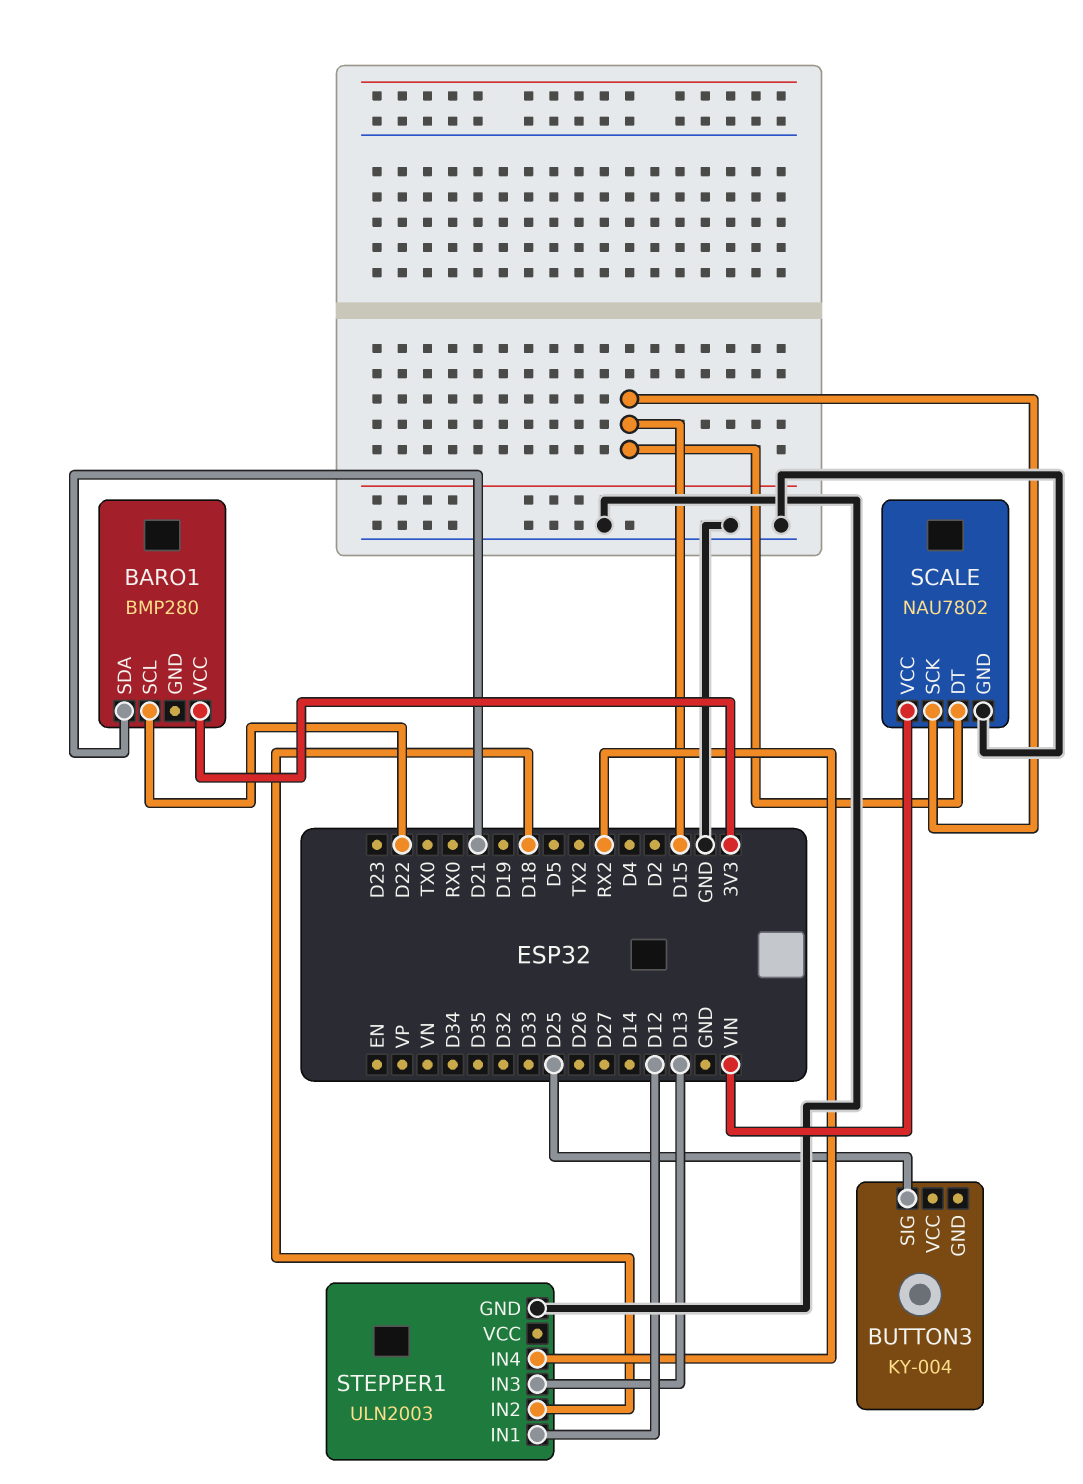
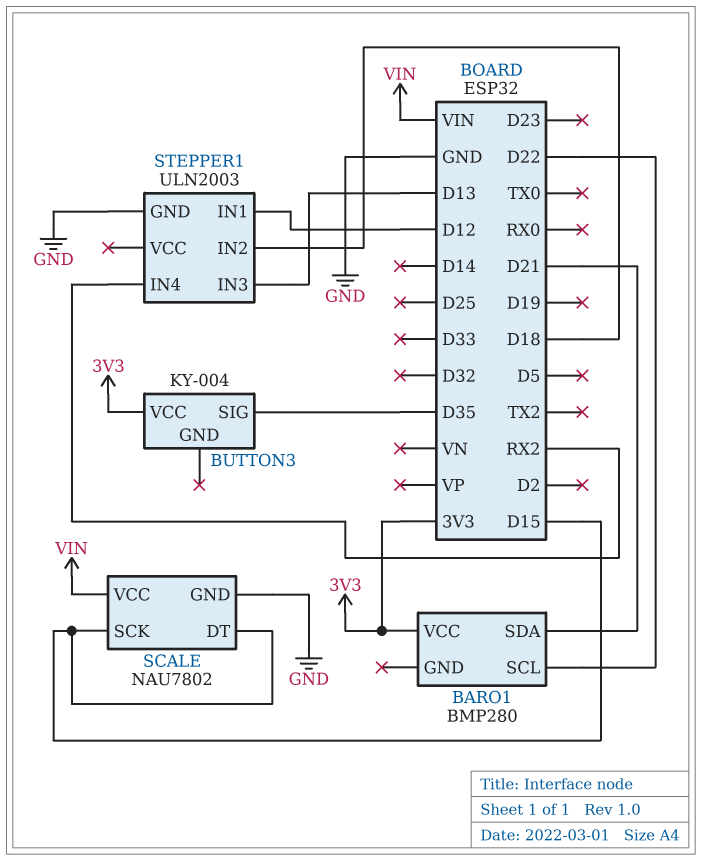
BUTTON3 pin SIG: D25 -> D35
BUTTON3 pin VCC: none -> 3V3

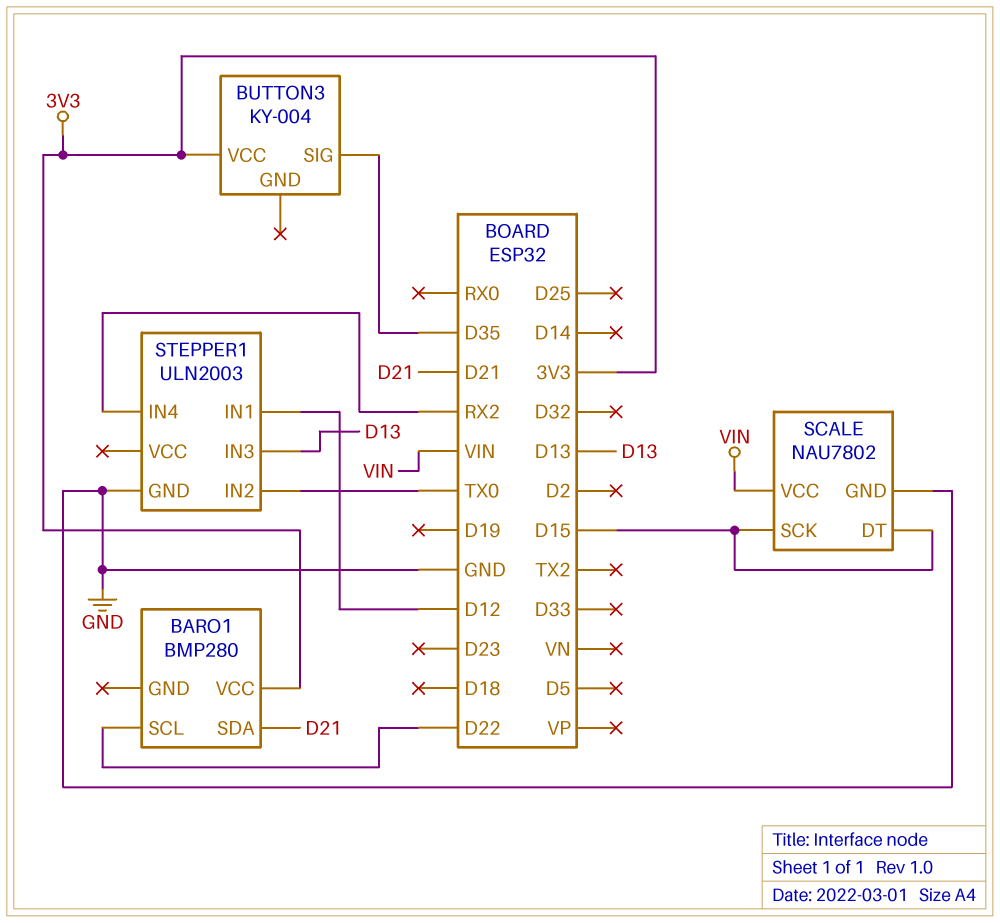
STEPPER1 pin IN2: D18 -> TX0

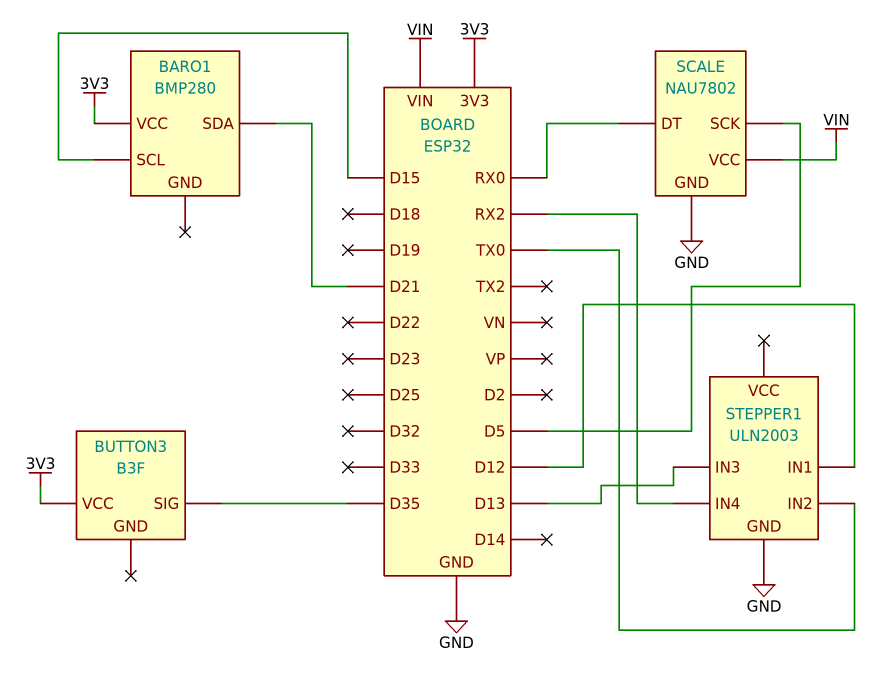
BARO1 pin SCL: D22 -> D15
BUTTON3: KY-004 -> B3F
SCALE pin DT: D15 -> RX0
SCALE pin SCK: D15 -> D5

